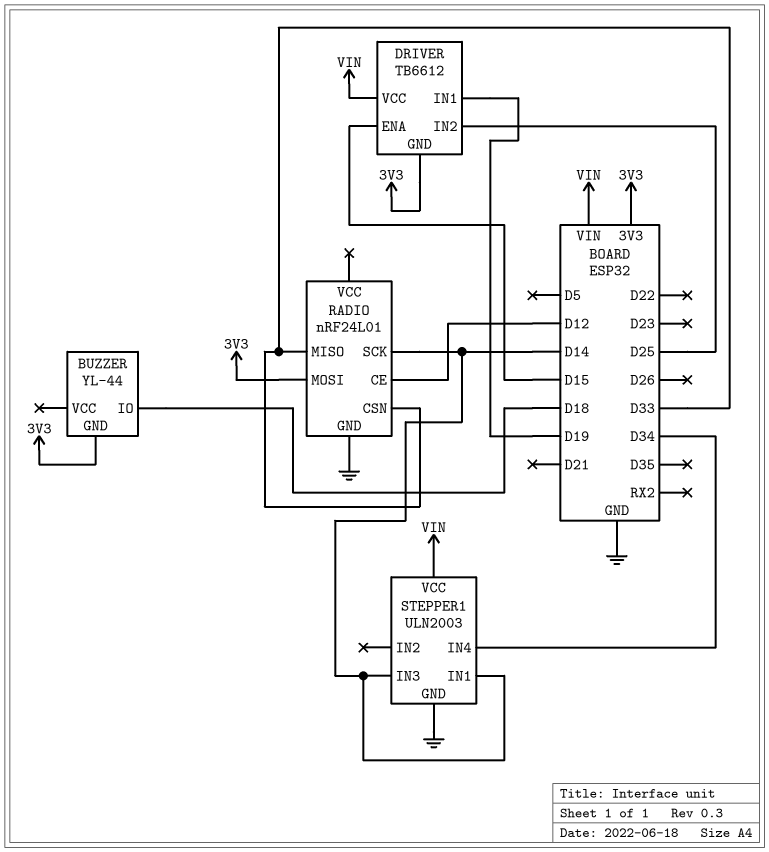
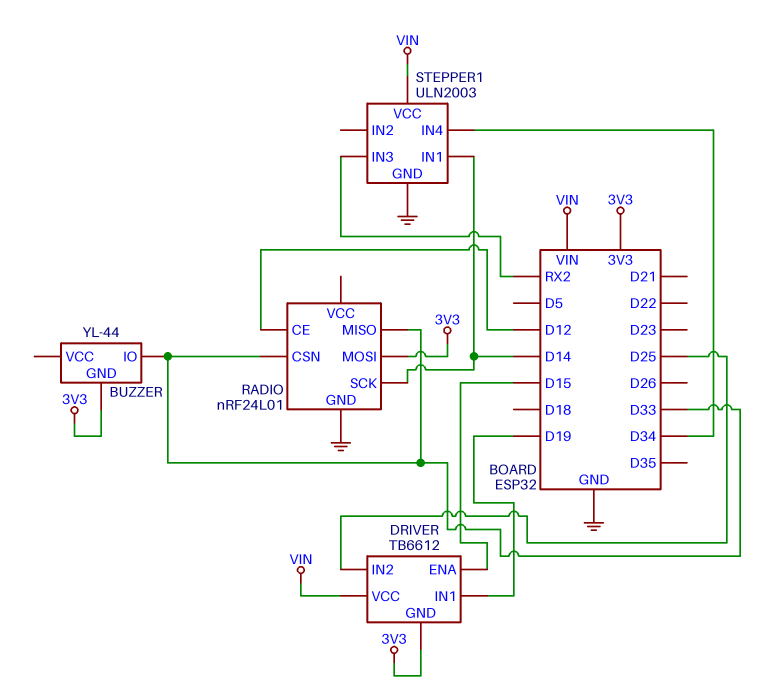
BUZZER pin IO: D18 -> D33
STEPPER1 pin IN3: D14 -> RX2

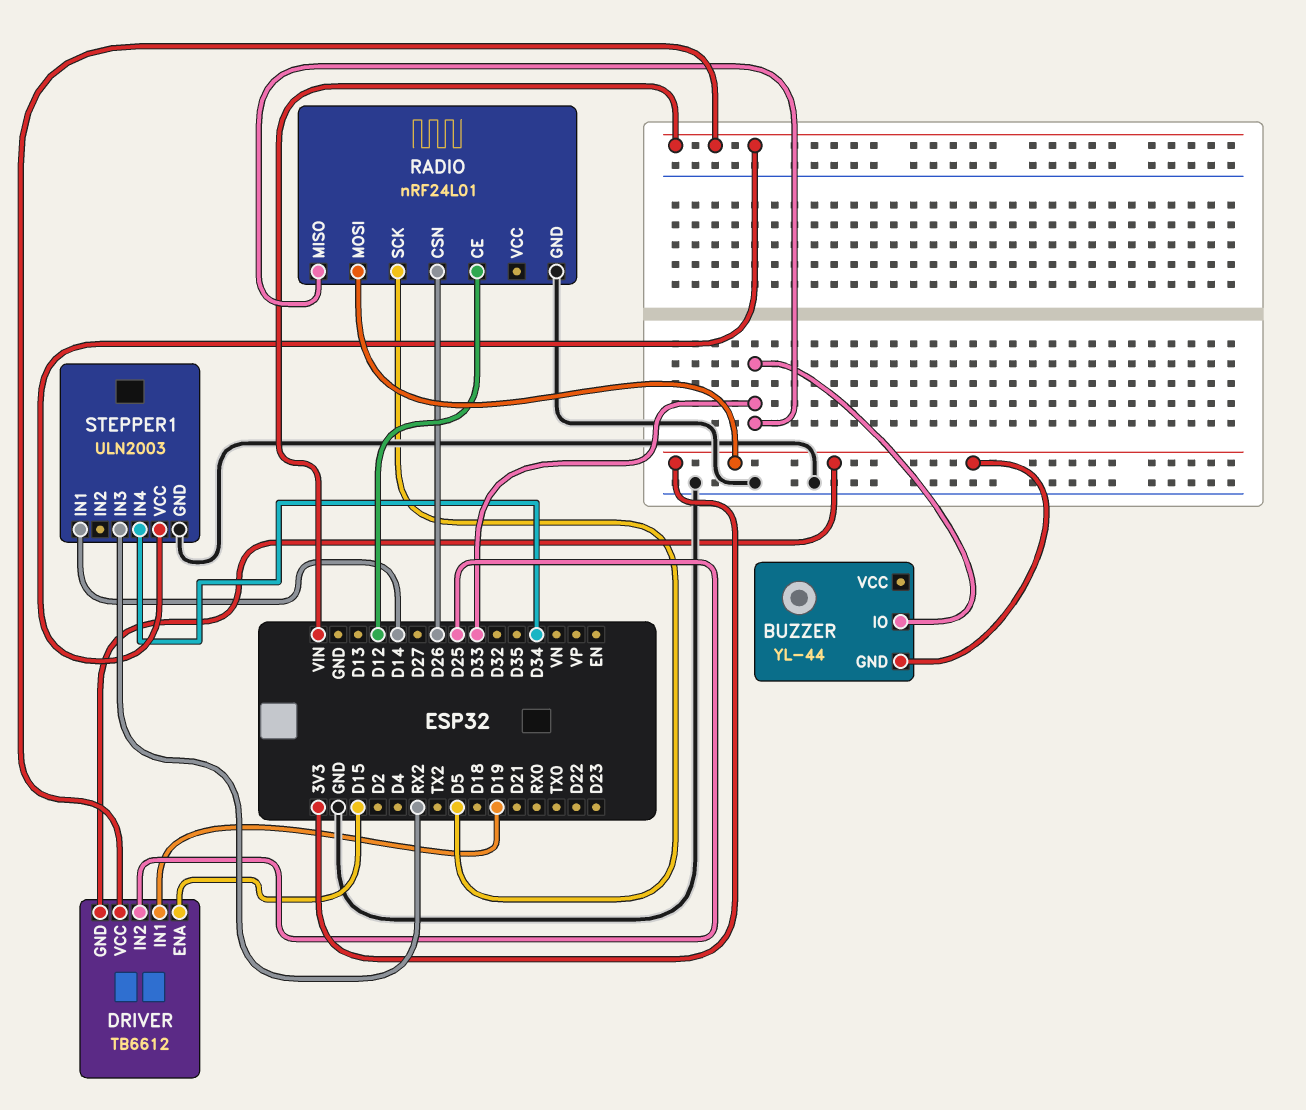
RADIO pin CSN: D33 -> D26
RADIO pin SCK: D14 -> D5

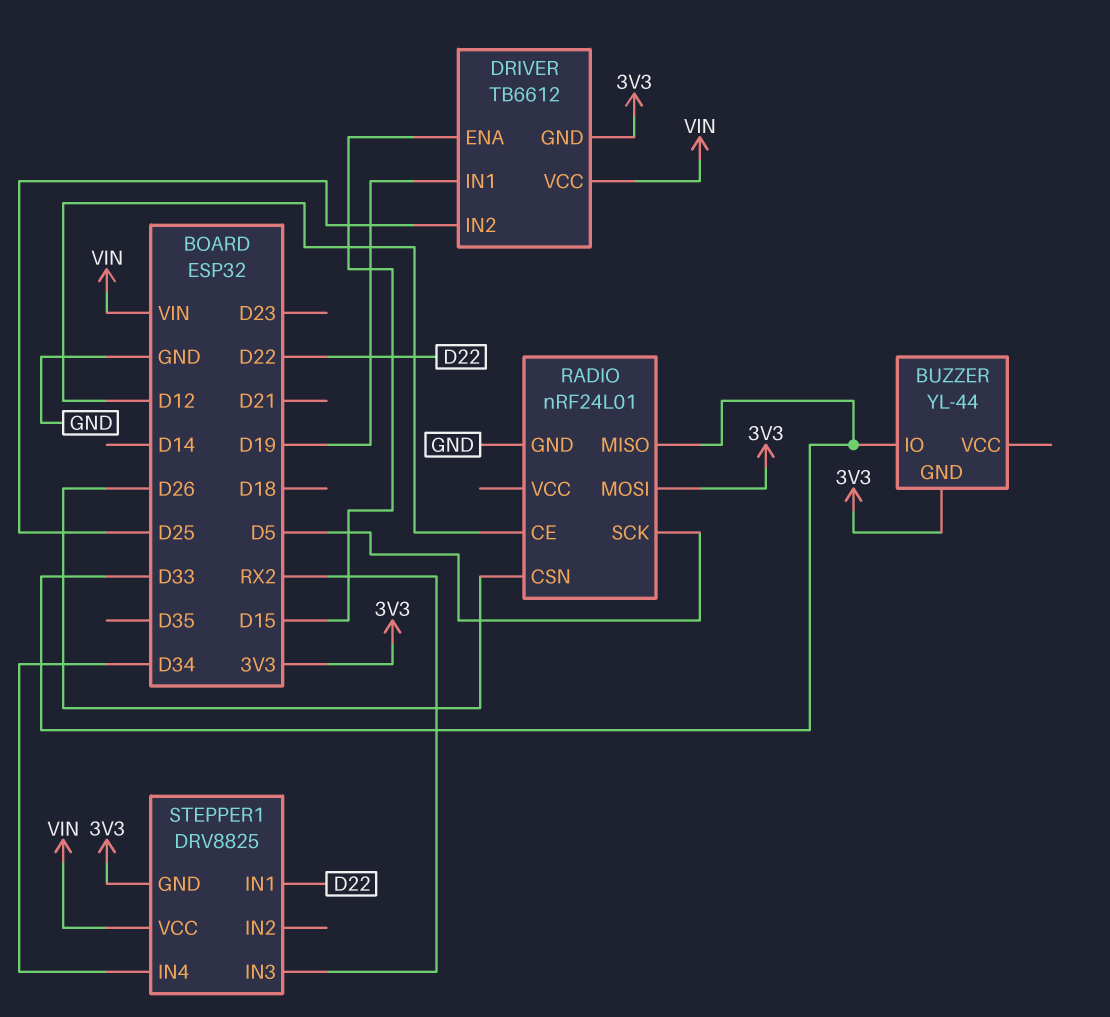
STEPPER1: ULN2003 -> DRV8825
STEPPER1 pin GND: GND -> 3V3
STEPPER1 pin IN1: D14 -> D22

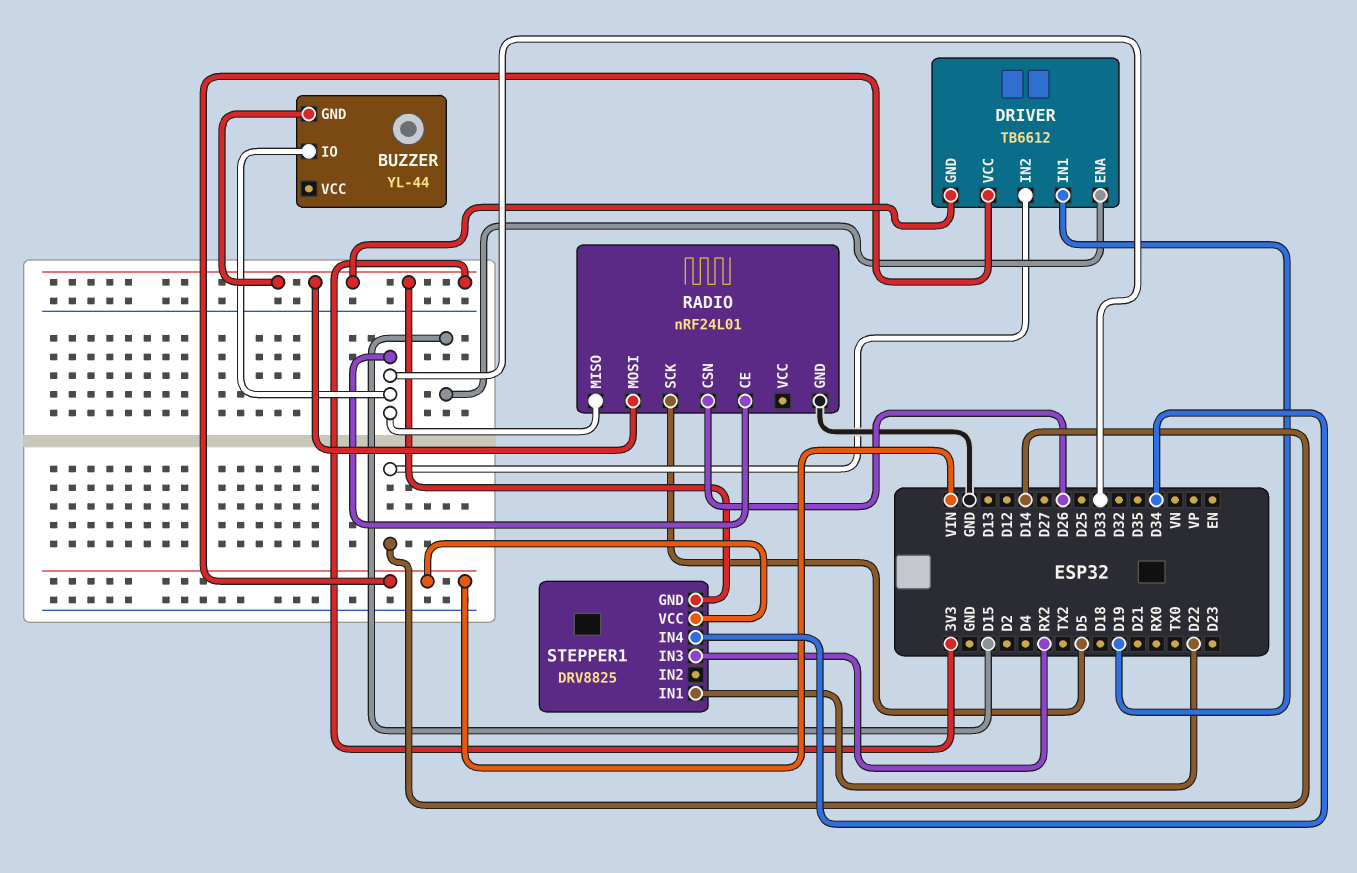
DRIVER pin IN2: D25 -> D14
RADIO pin CE: D12 -> D33

